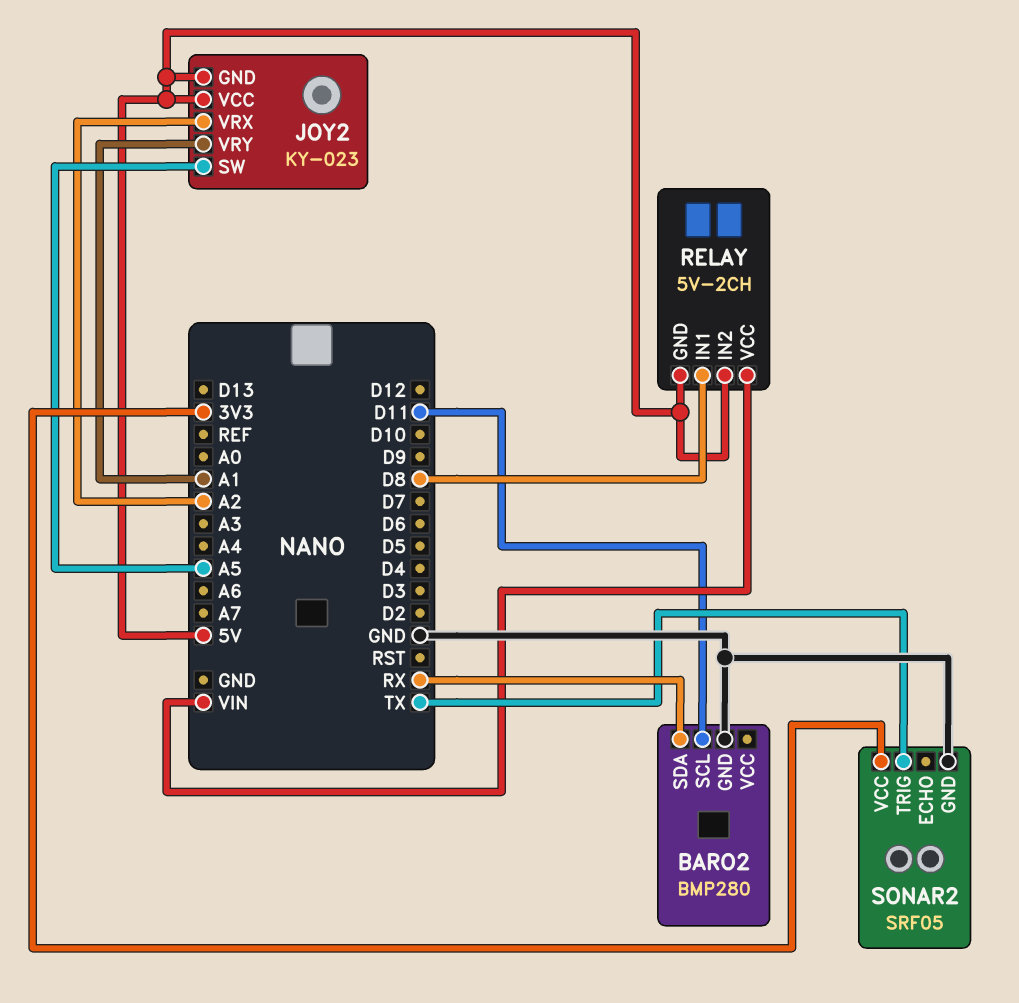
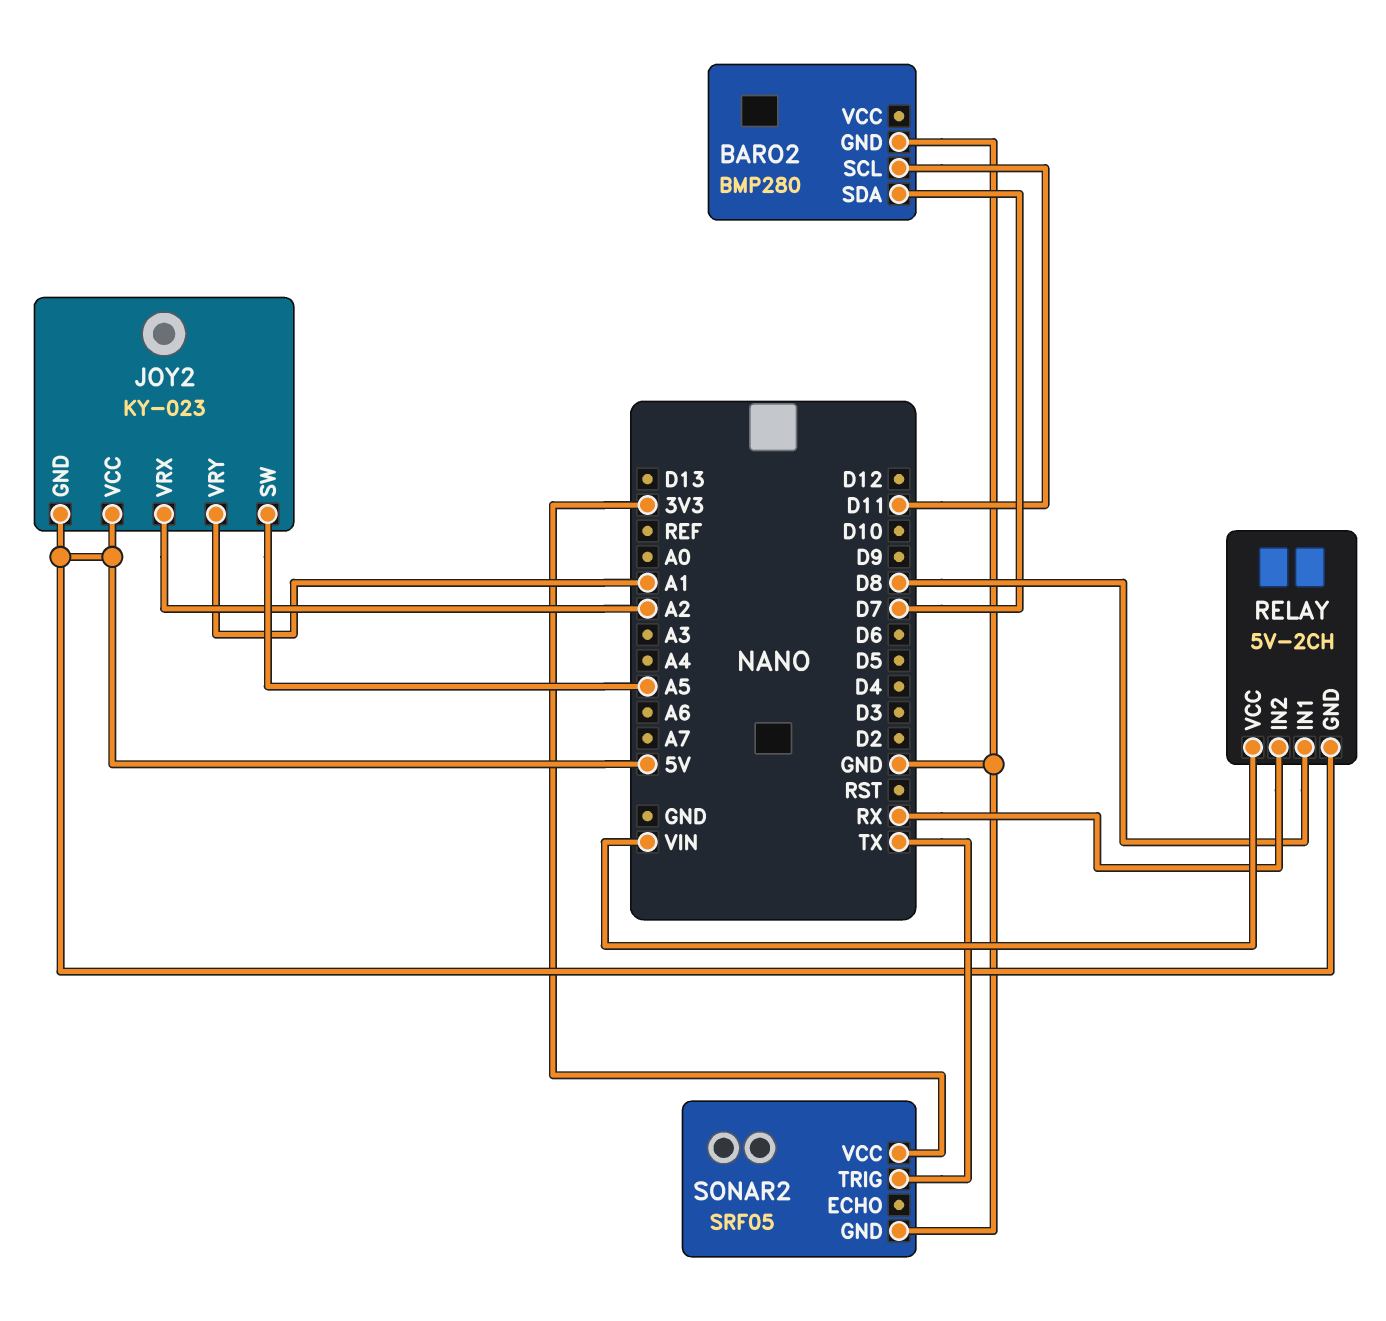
BARO2 pin SDA: RX -> D7
RELAY pin IN2: 5V -> RX

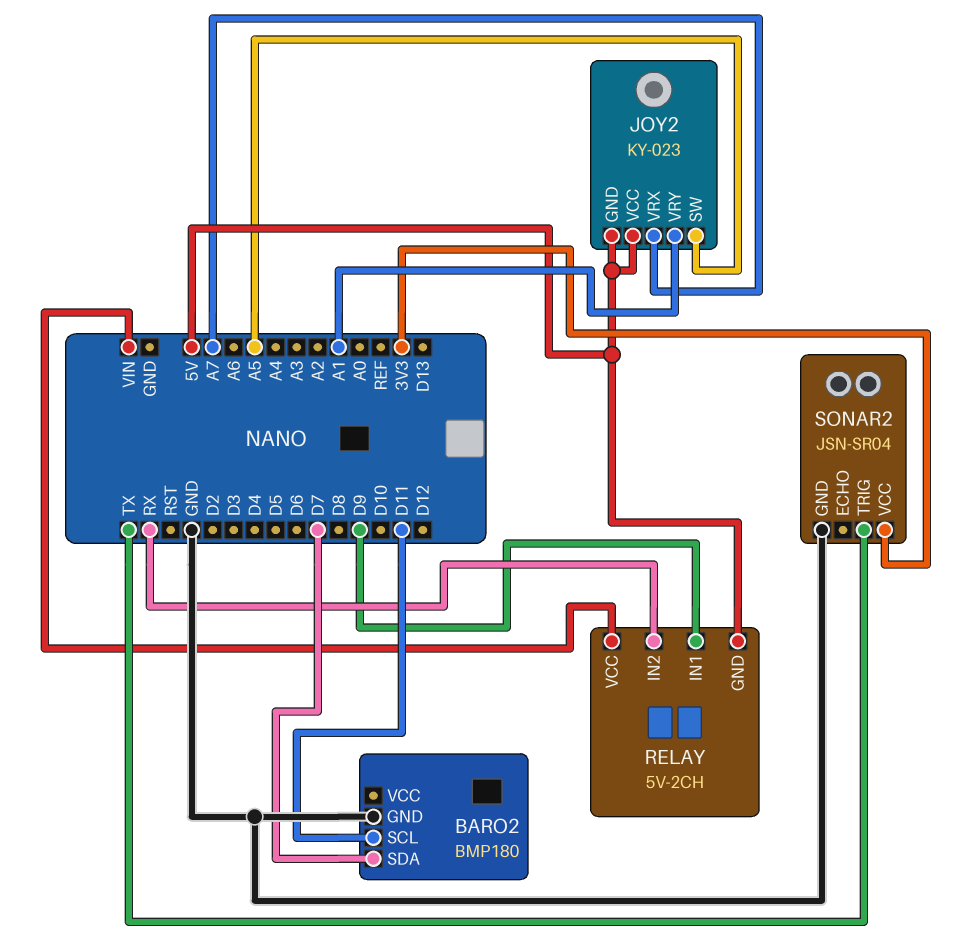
BARO2: BMP280 -> BMP180
JOY2 pin VRX: A2 -> A7
RELAY pin IN1: D8 -> D9
SONAR2: SRF05 -> JSN-SR04

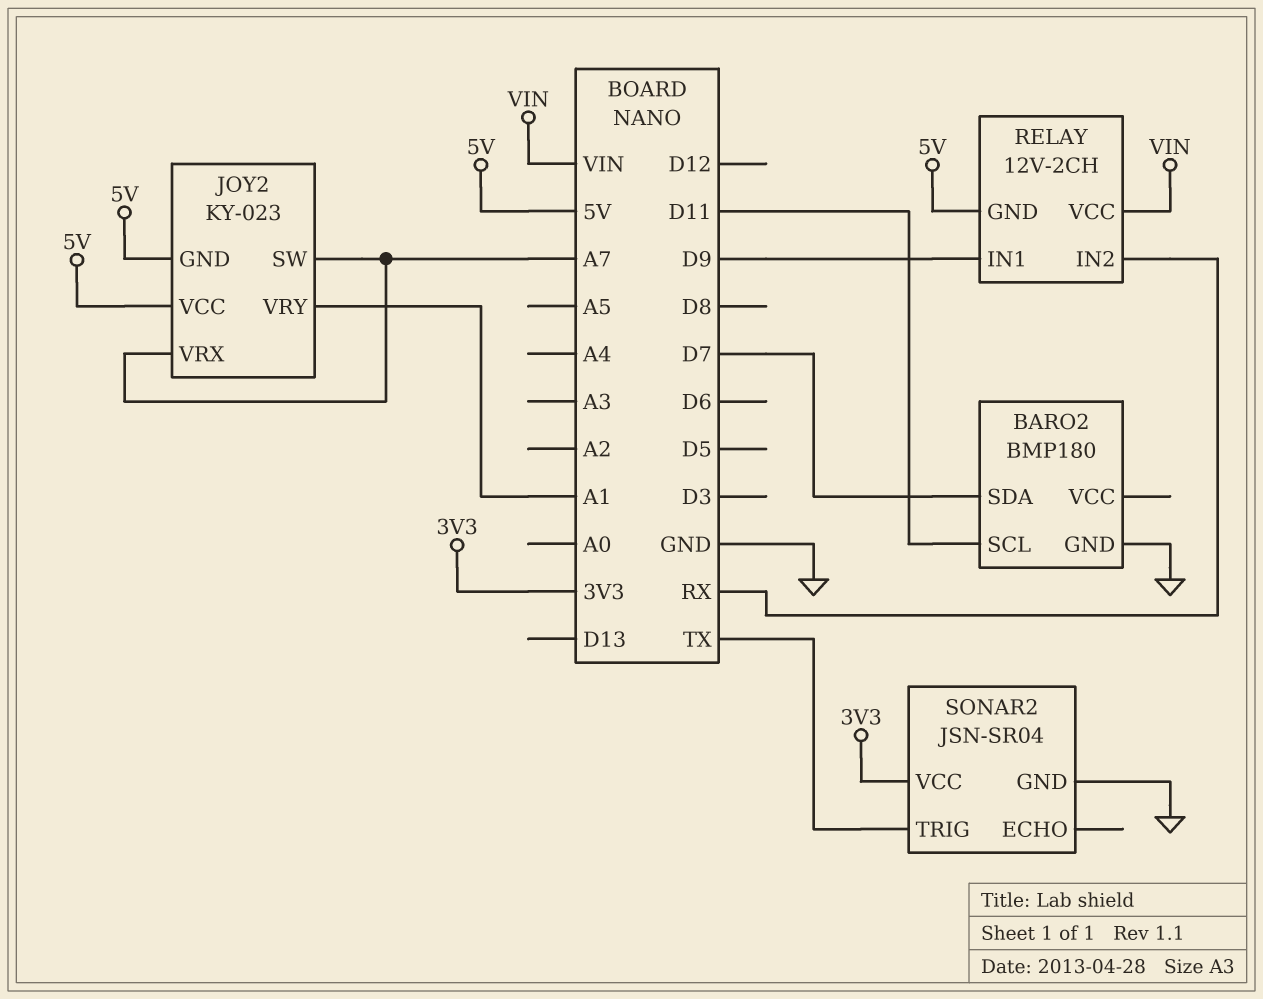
JOY2 pin SW: A5 -> A7
RELAY: 5V-2CH -> 12V-2CH

